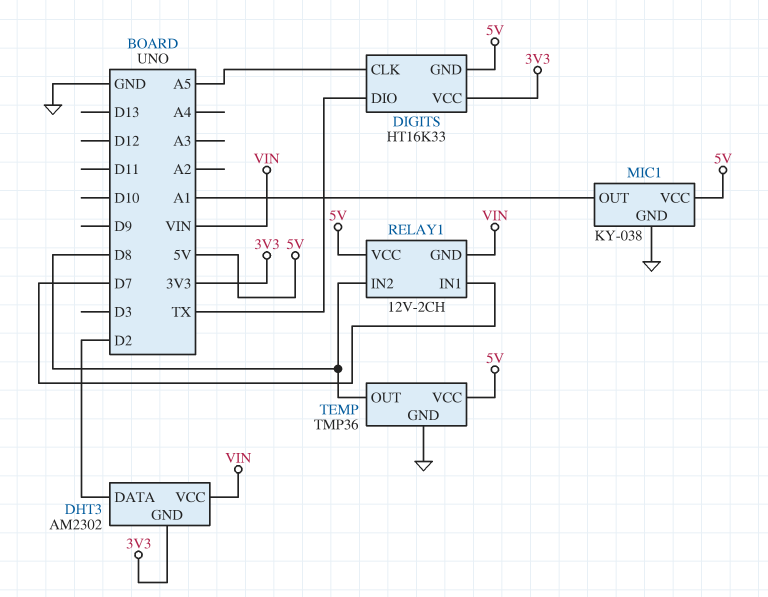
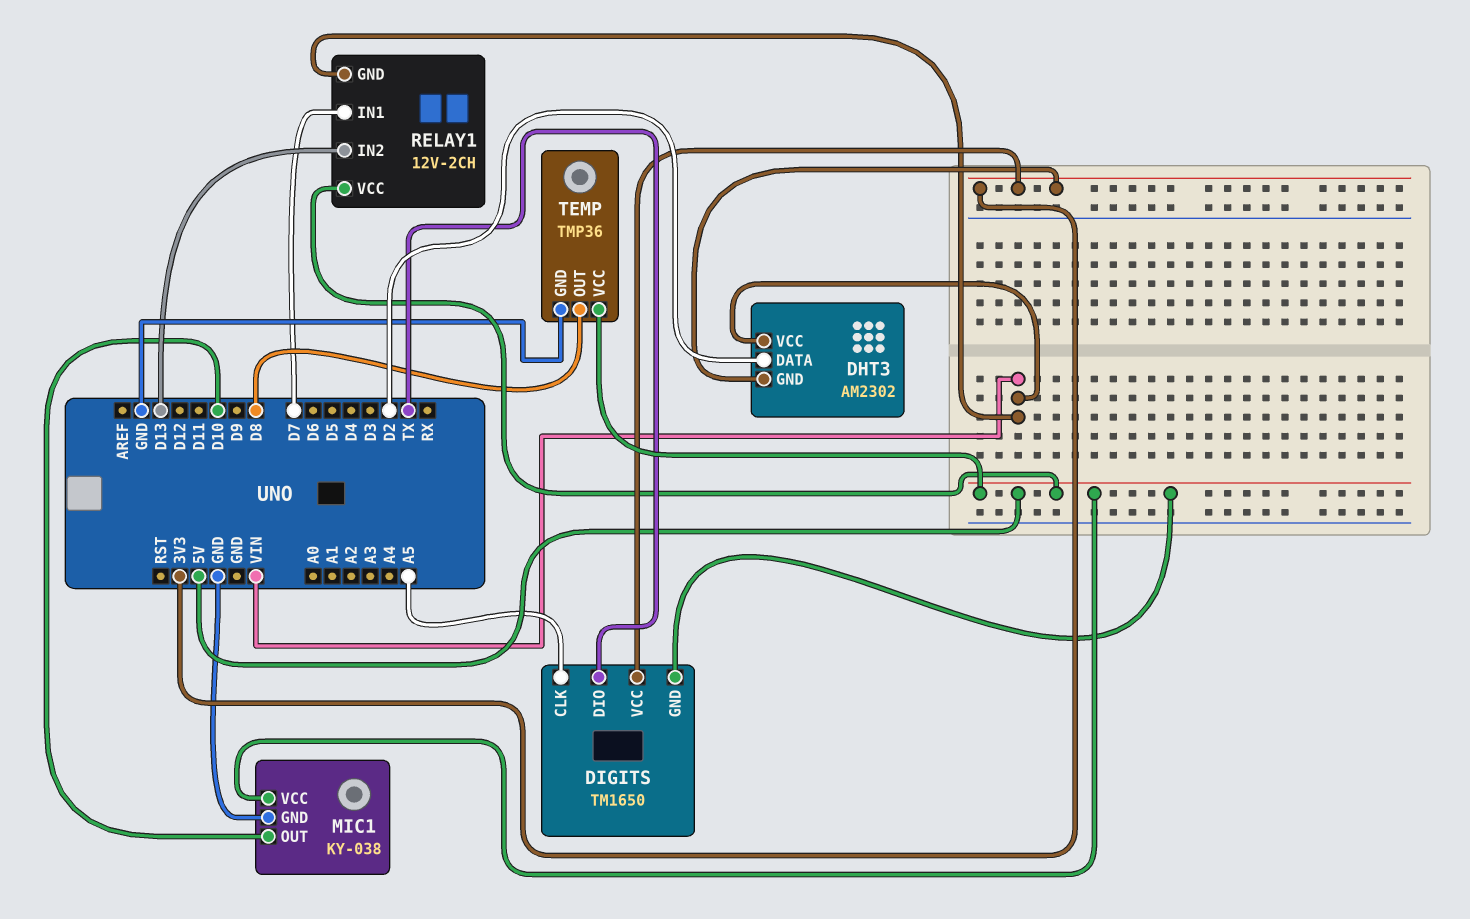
DIGITS: HT16K33 -> TM1650
MIC1 pin OUT: A1 -> D10
RELAY1 pin IN2: D8 -> D13

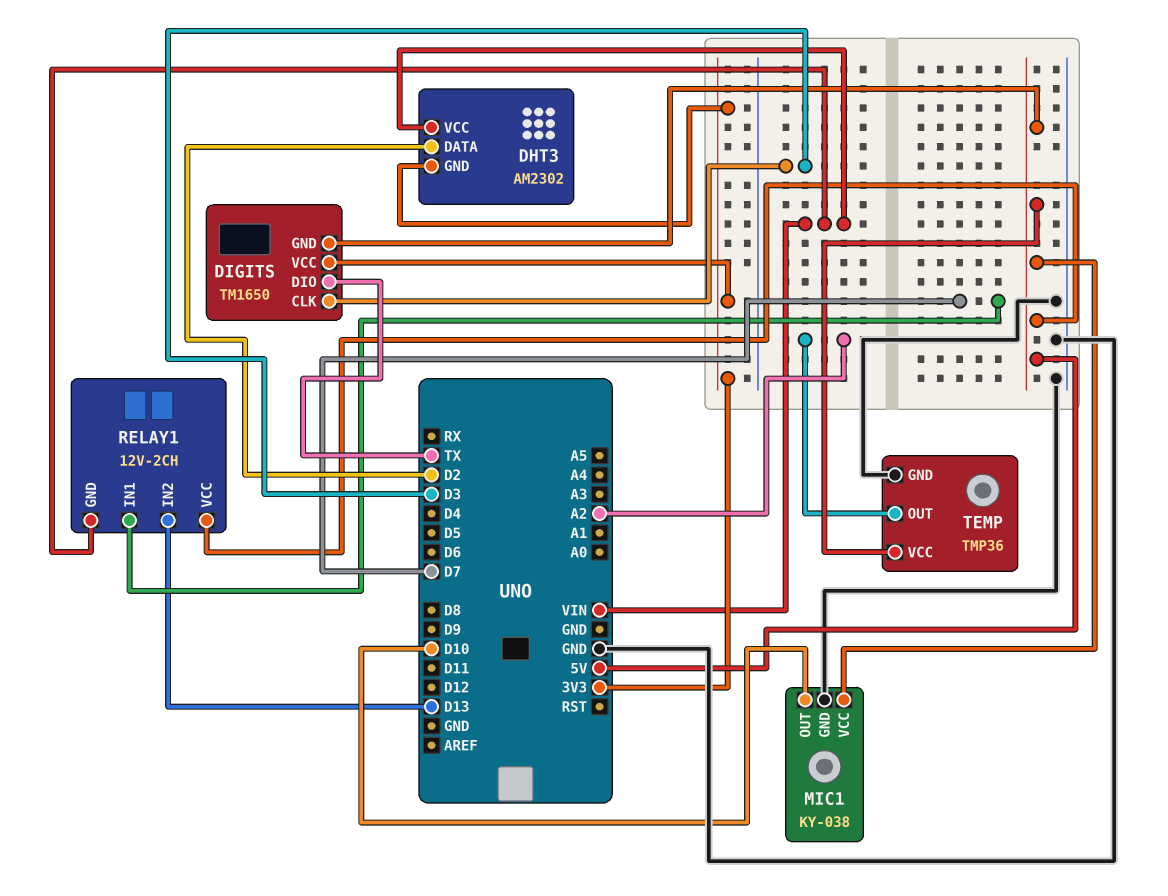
DIGITS pin CLK: A5 -> D3
TEMP pin OUT: D8 -> A2

